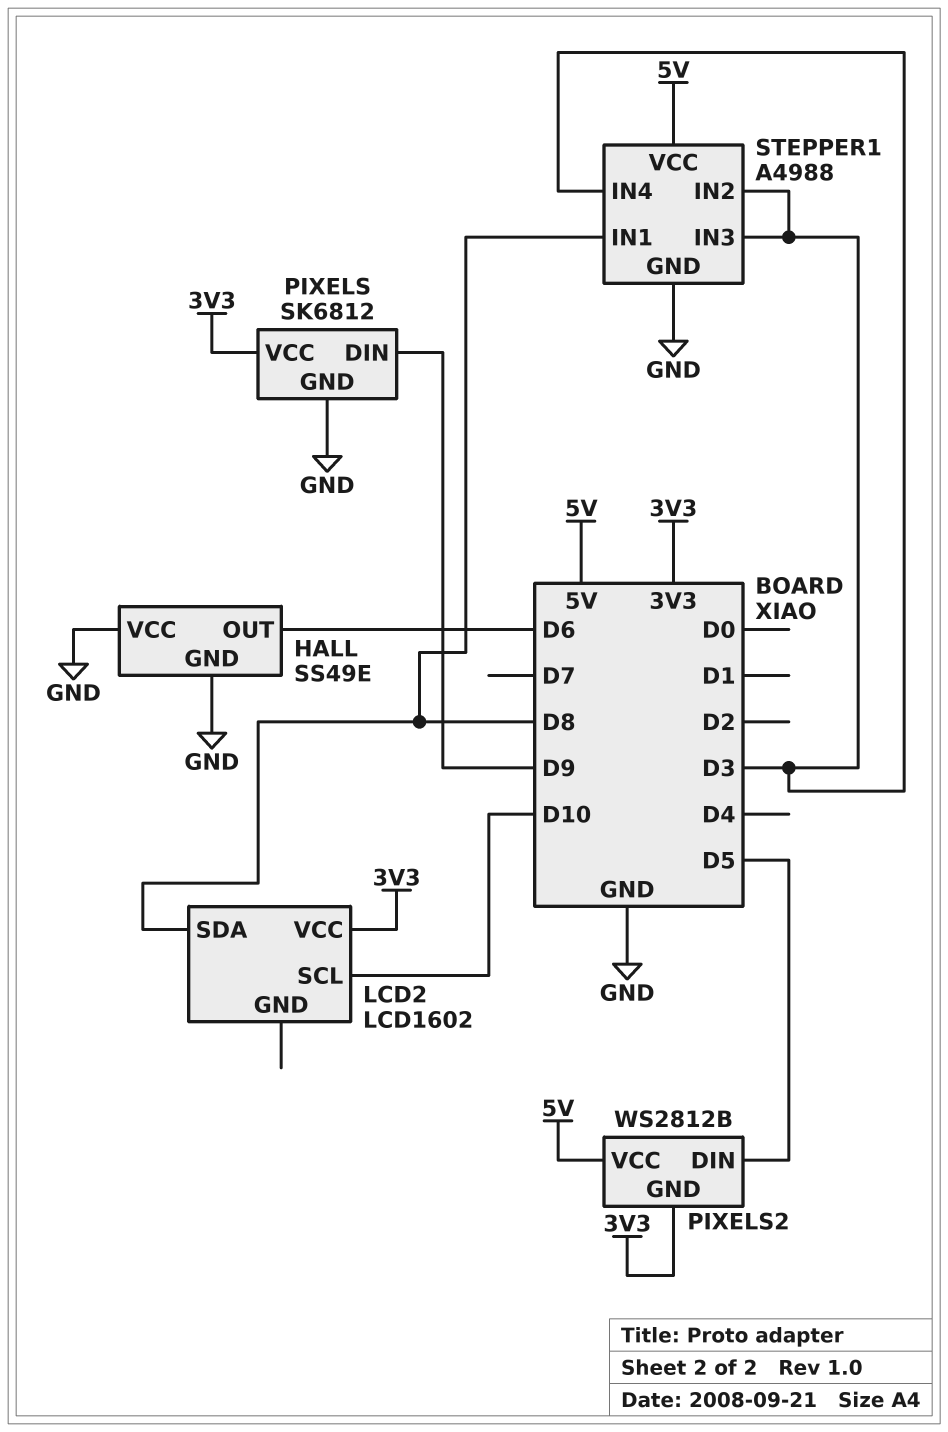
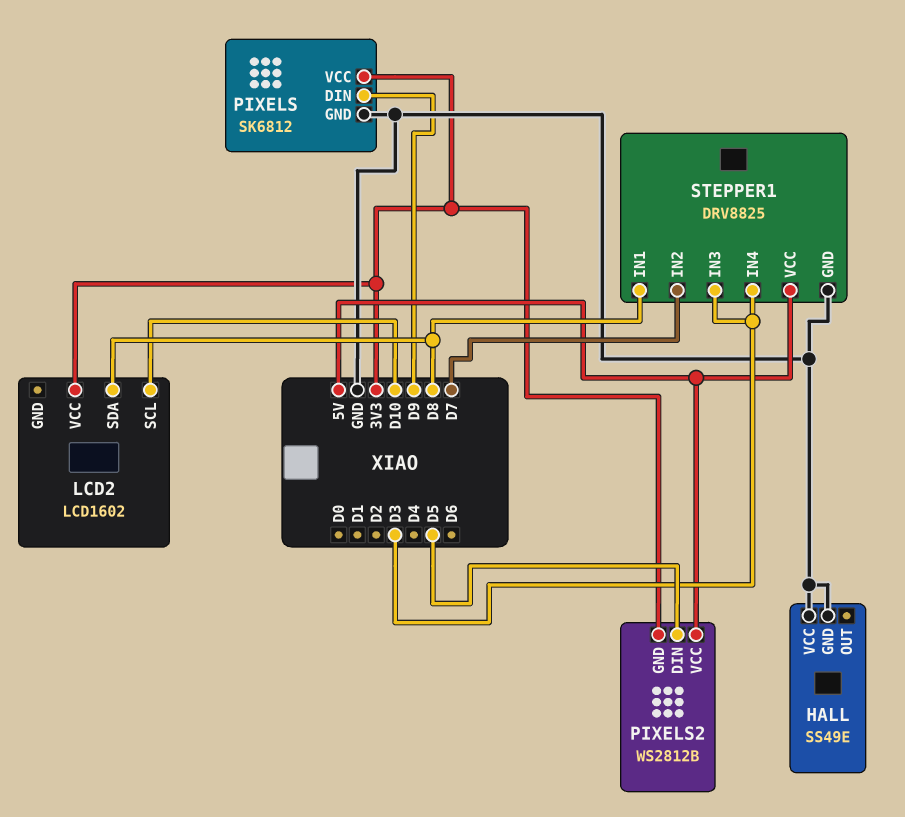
HALL pin OUT: D6 -> none
STEPPER1: A4988 -> DRV8825
STEPPER1 pin IN2: D3 -> D7

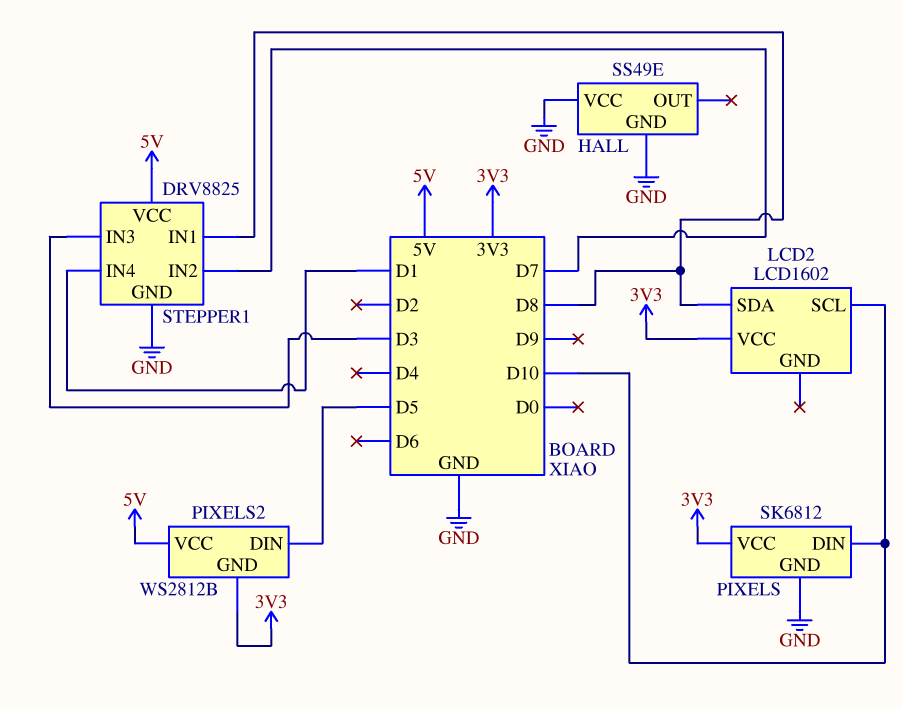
PIXELS pin DIN: D9 -> D10
STEPPER1 pin IN4: D3 -> D1

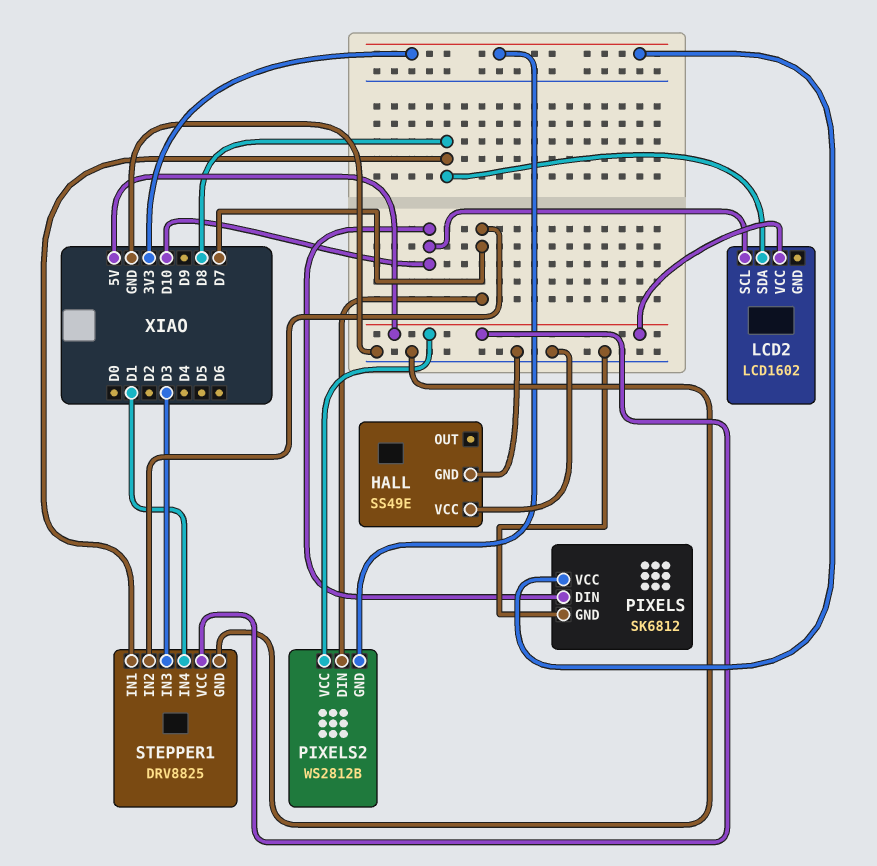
LCD2 pin VCC: 3V3 -> 5V
PIXELS2 pin DIN: D5 -> D7

